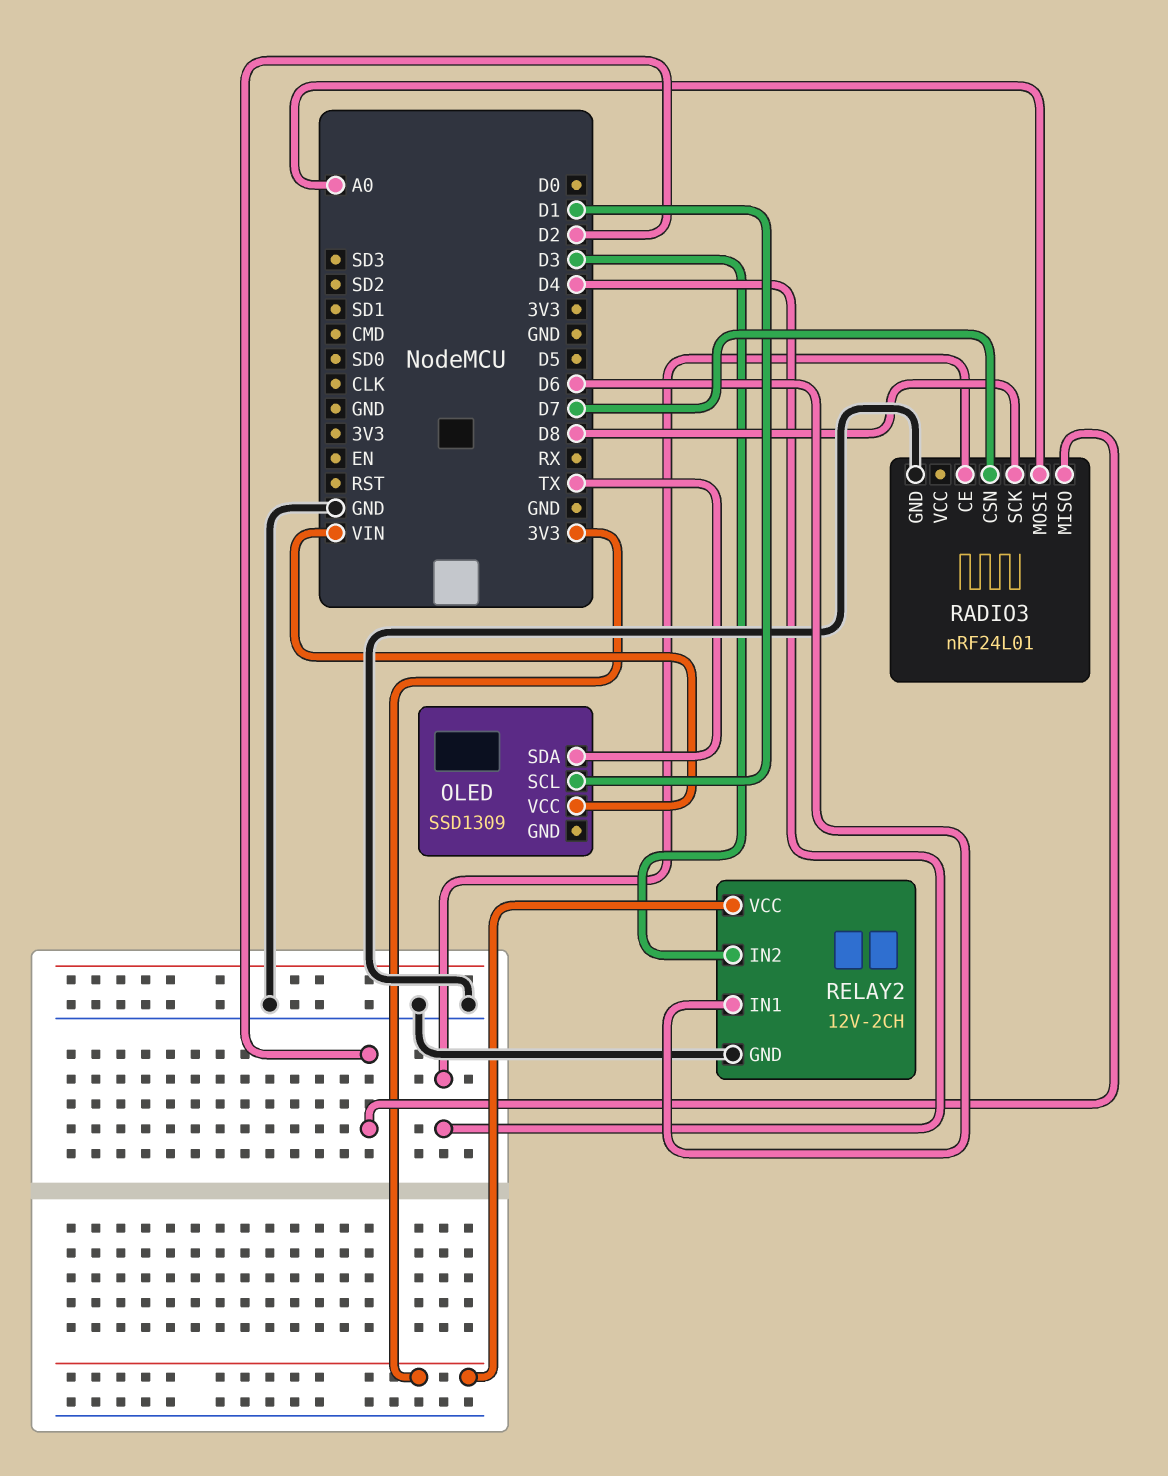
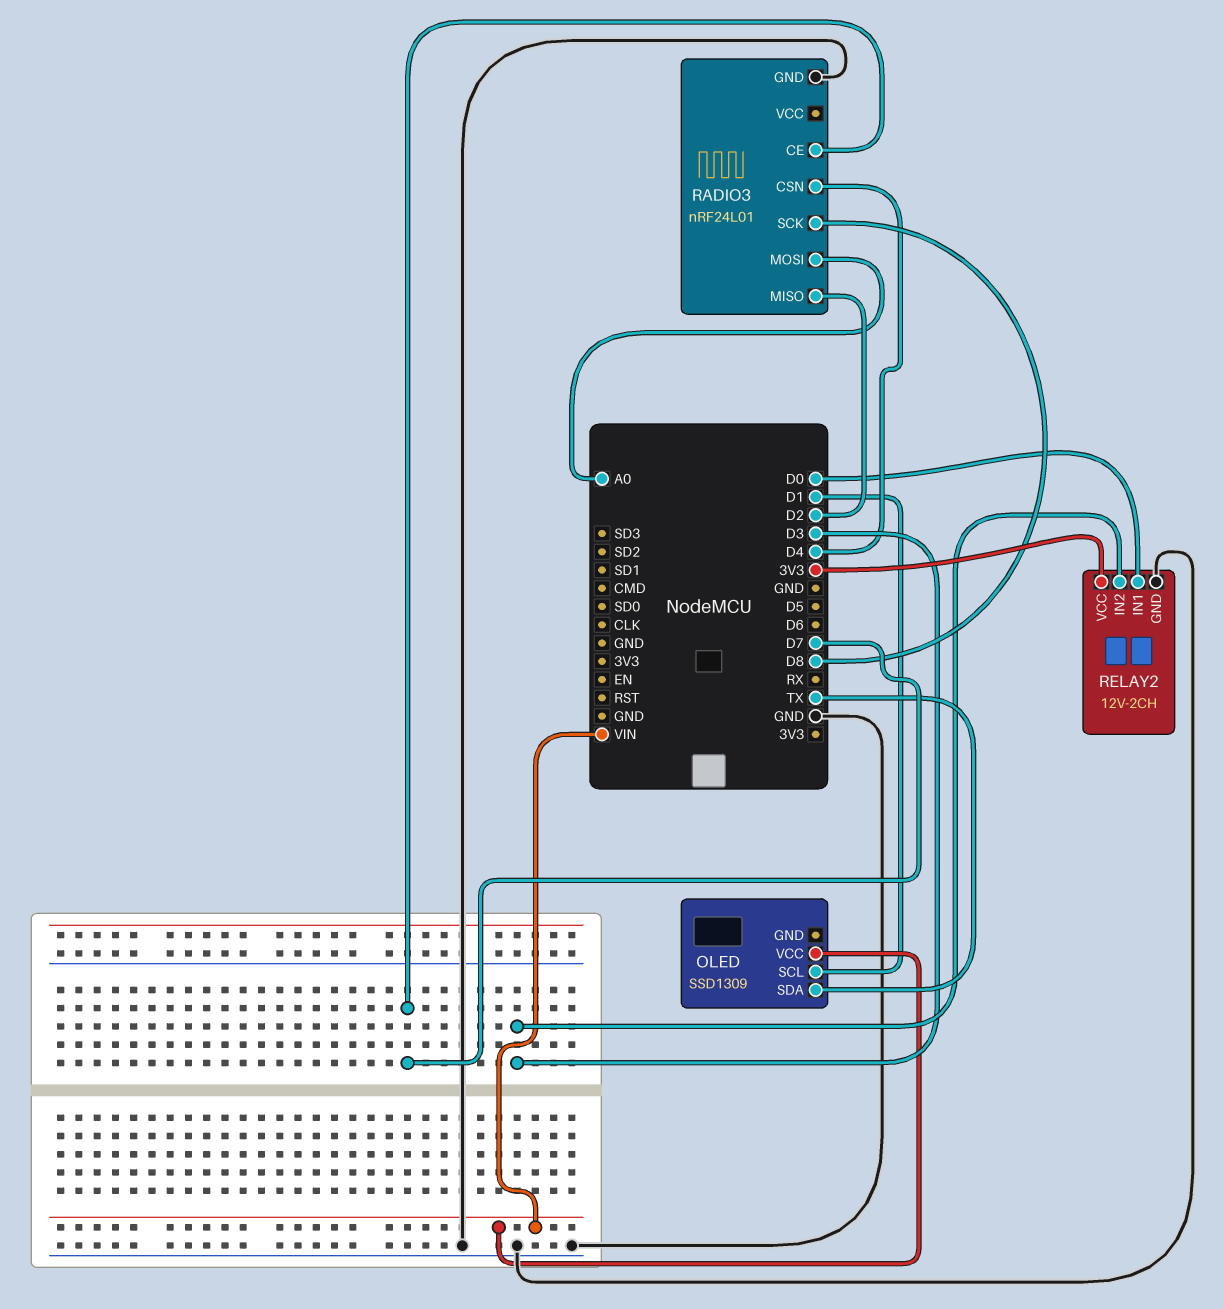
RADIO3 pin CE: D4 -> D7
RADIO3 pin CSN: D7 -> D4
RELAY2 pin IN1: D6 -> D0

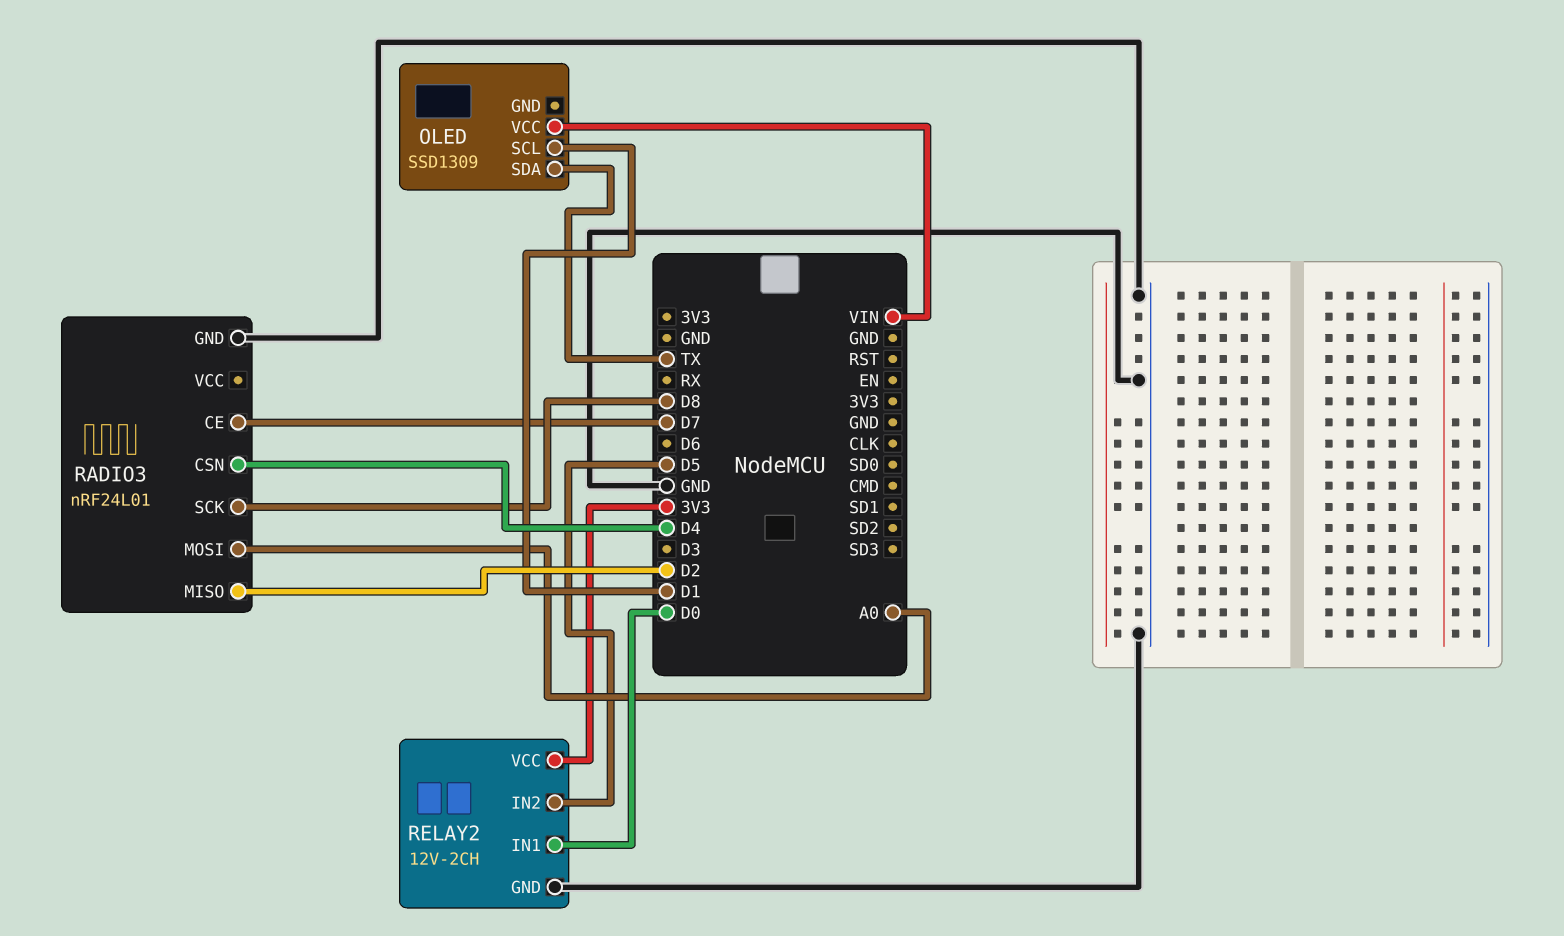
RELAY2 pin IN2: D3 -> D5

